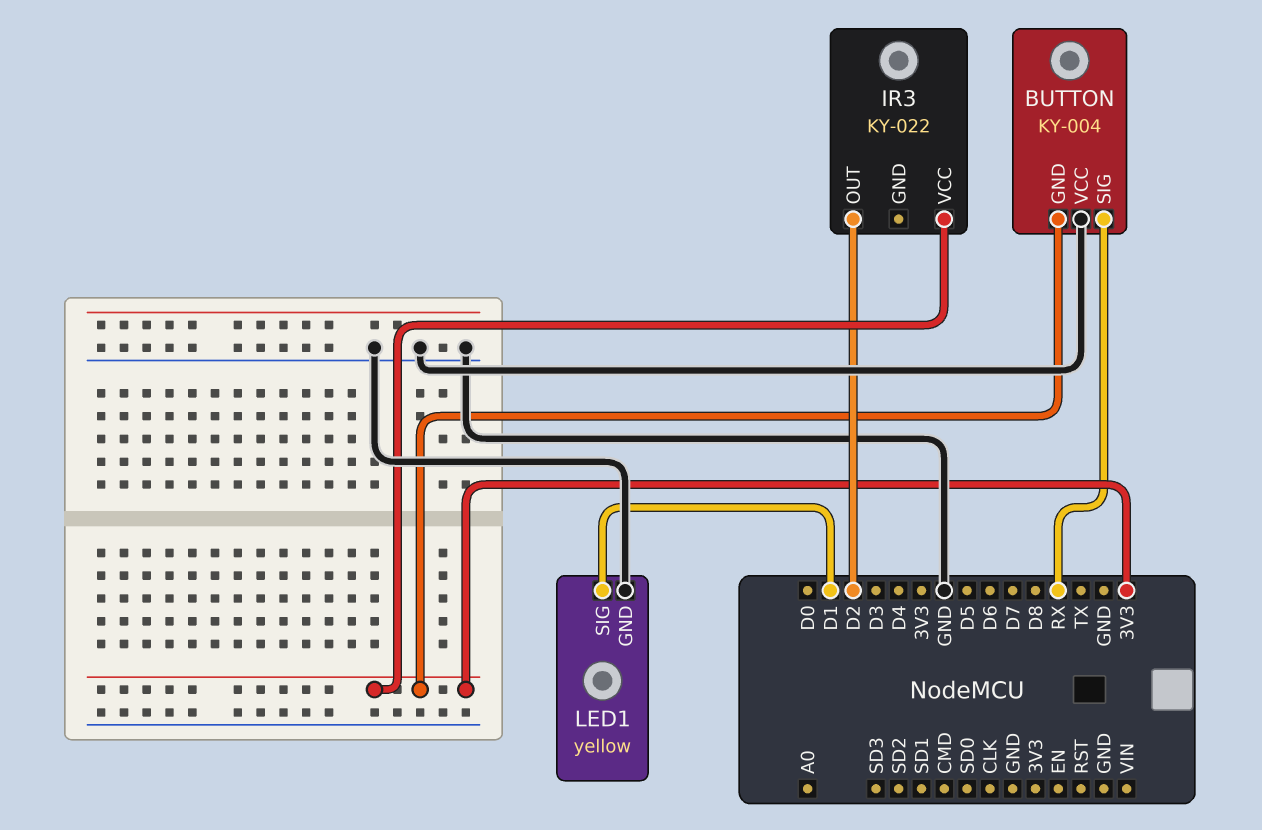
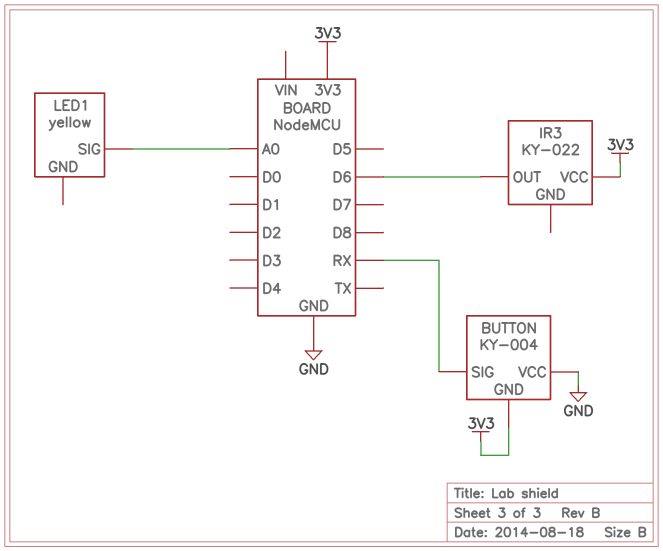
IR3 pin OUT: D2 -> D6
LED1 pin GND: GND -> none
LED1 pin SIG: D1 -> A0

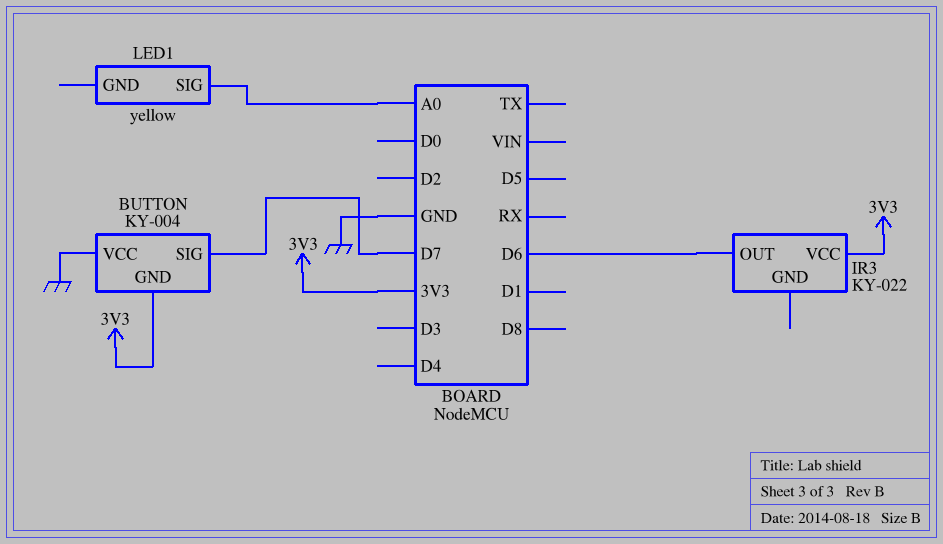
BUTTON pin SIG: RX -> D7

